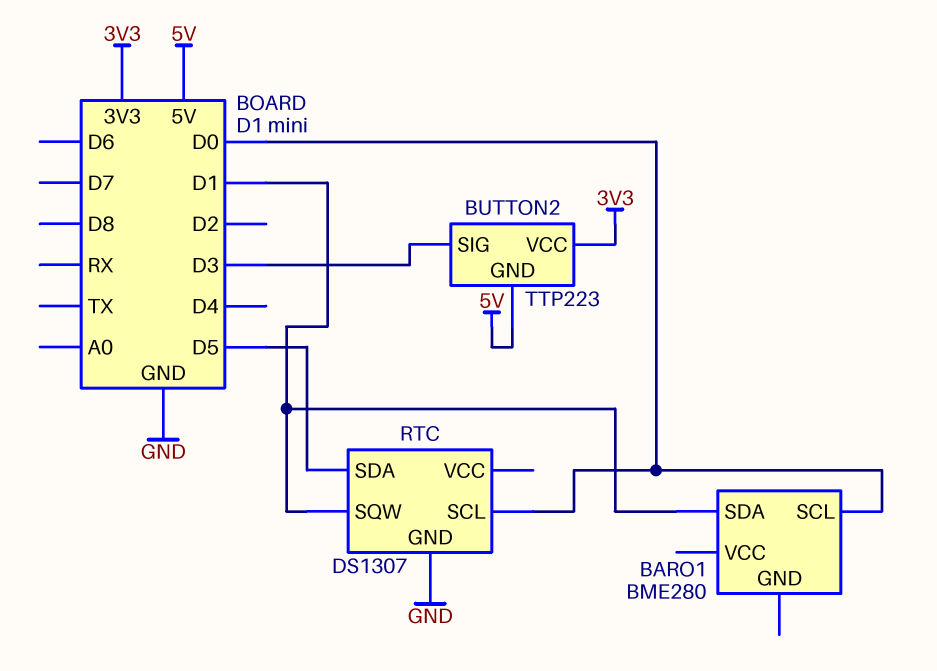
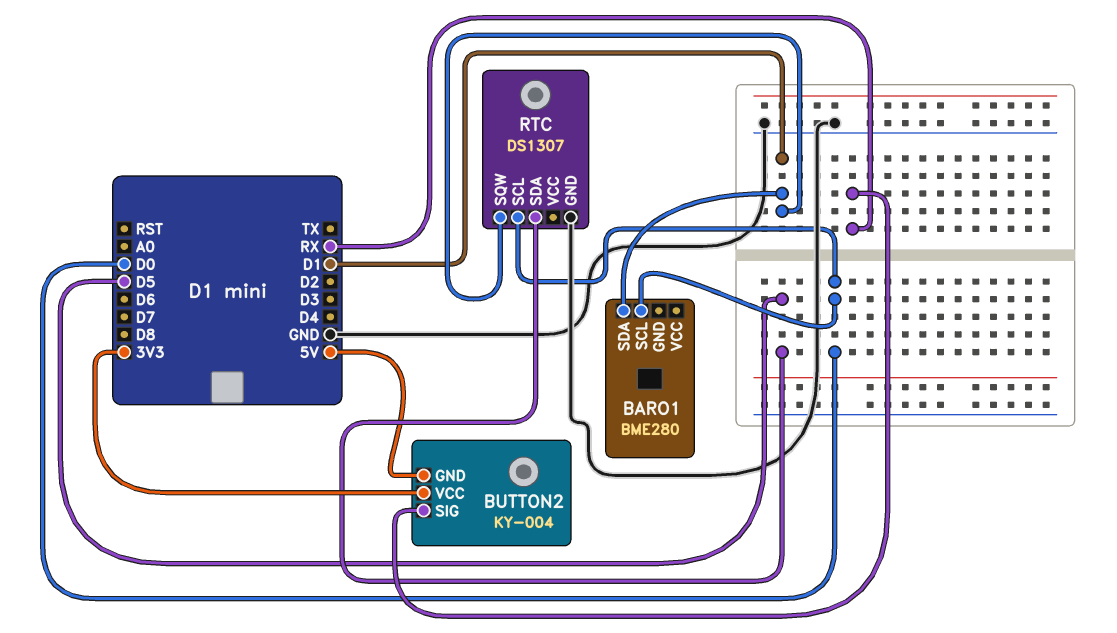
BUTTON2: TTP223 -> KY-004
BUTTON2 pin SIG: D3 -> RX

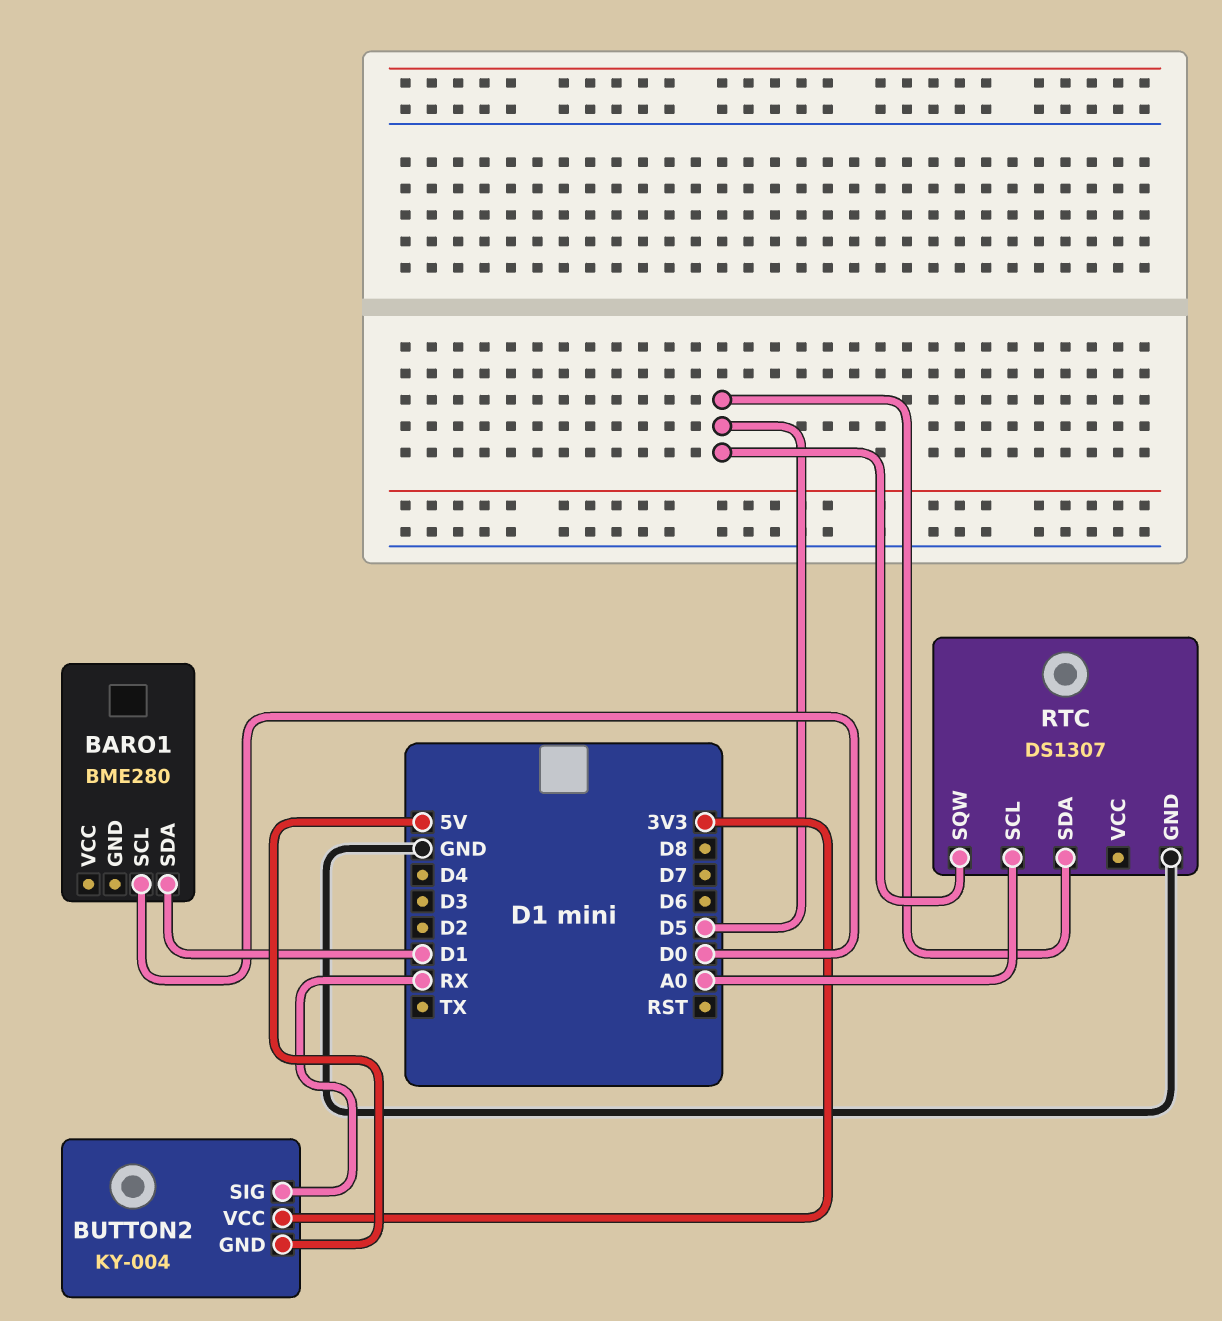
RTC pin SCL: D0 -> A0
RTC pin SQW: D1 -> D5

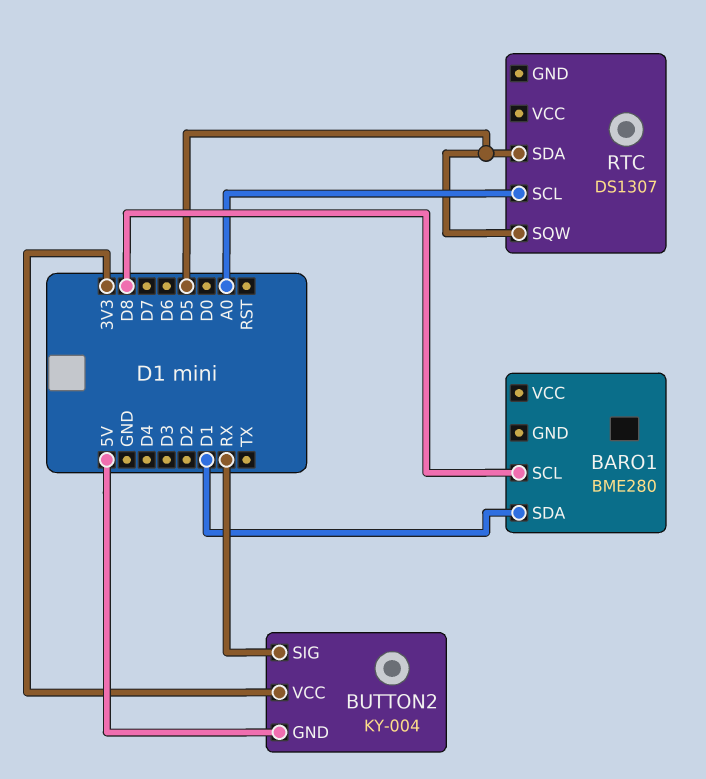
BARO1 pin SCL: D0 -> D8
RTC pin GND: GND -> none

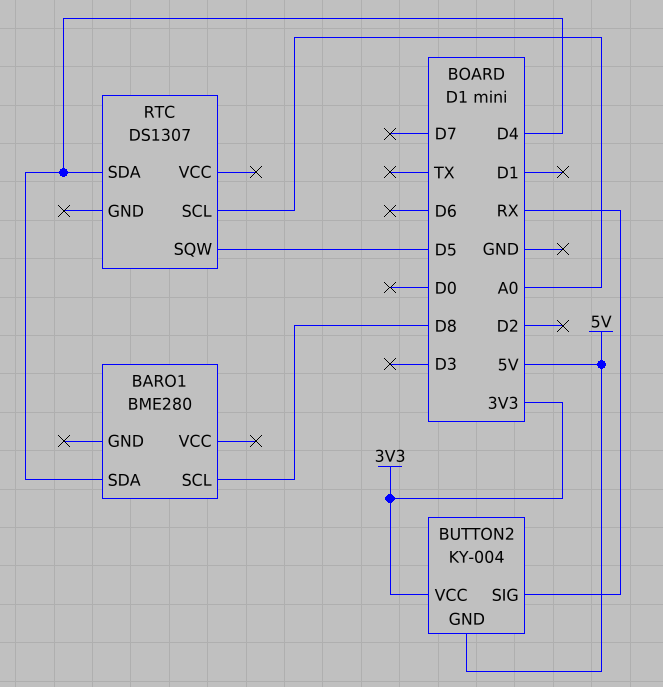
BARO1 pin SDA: D1 -> D4
RTC pin SDA: D5 -> D4

